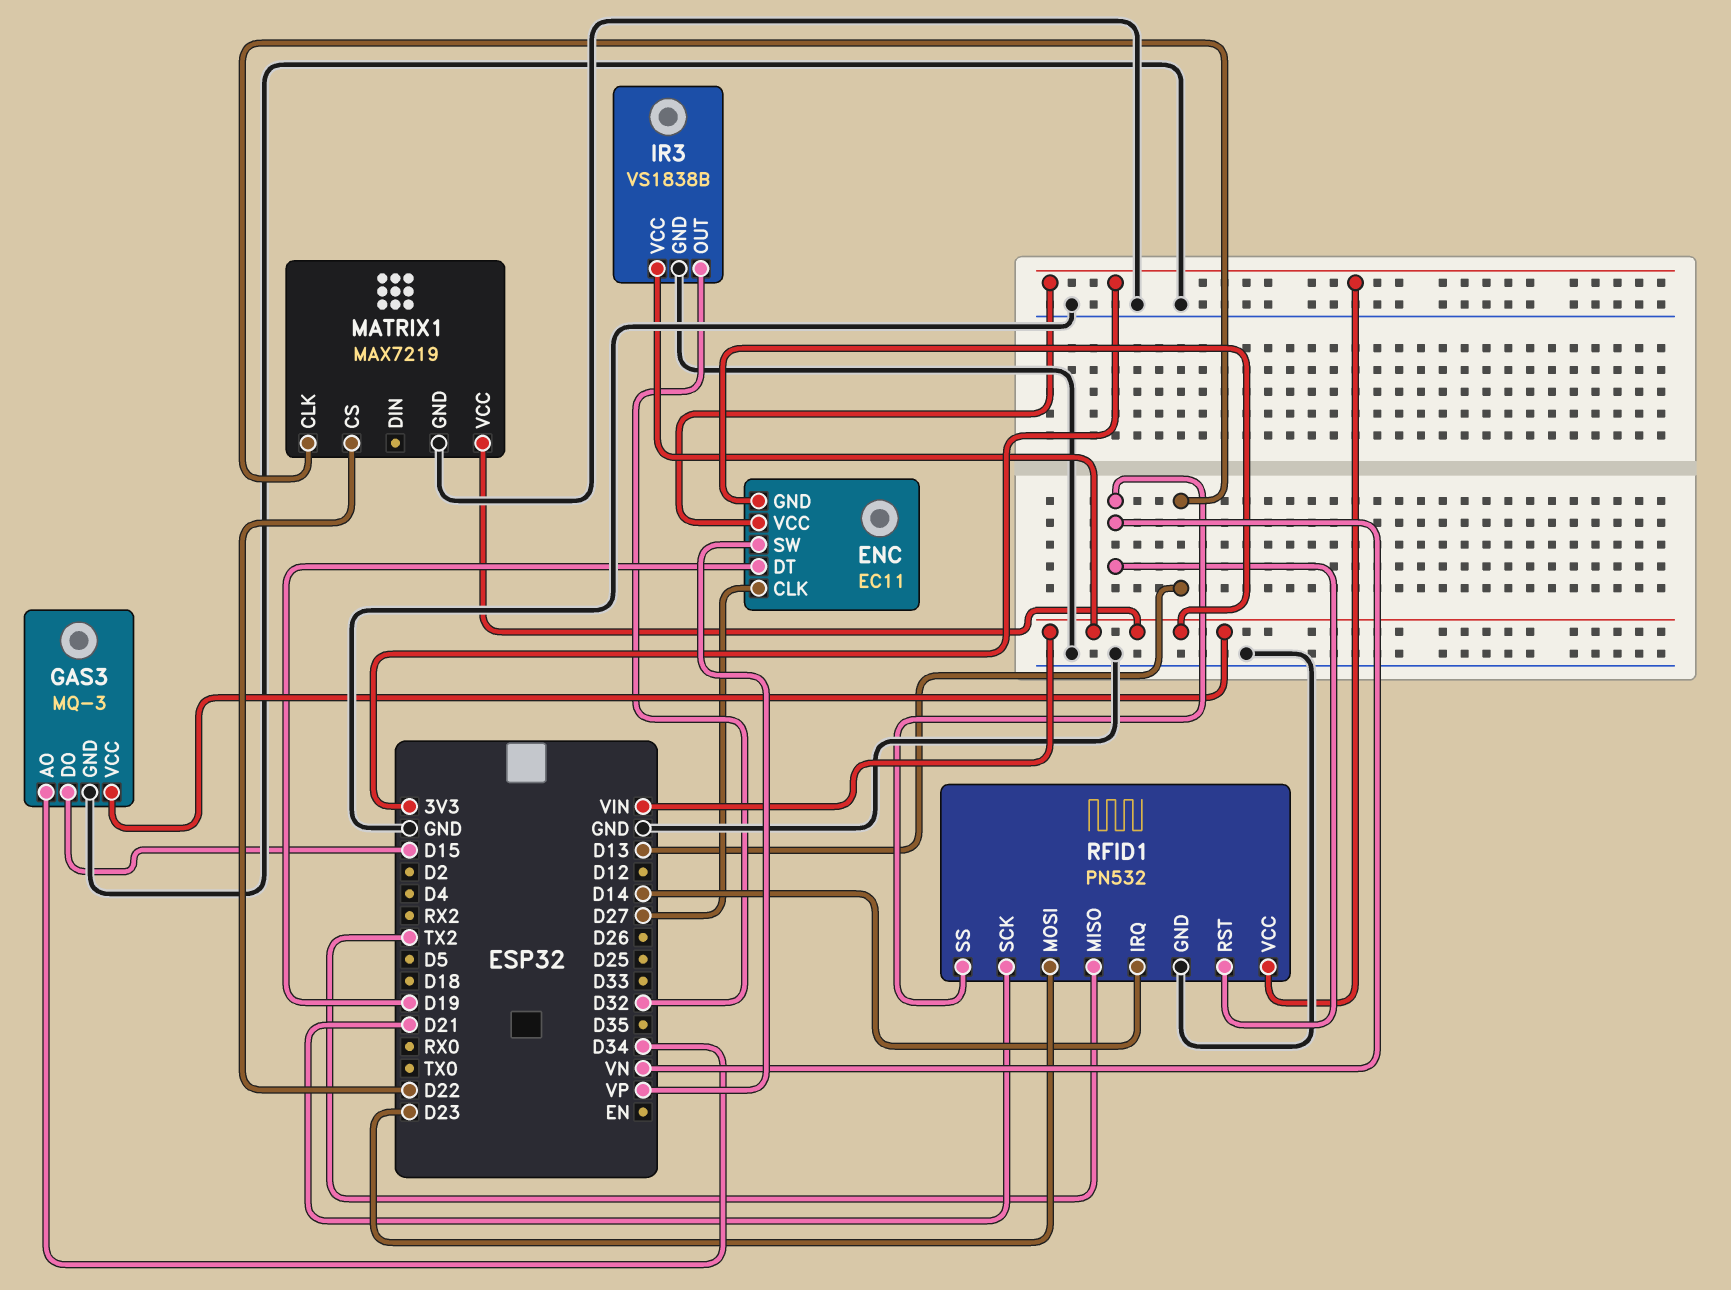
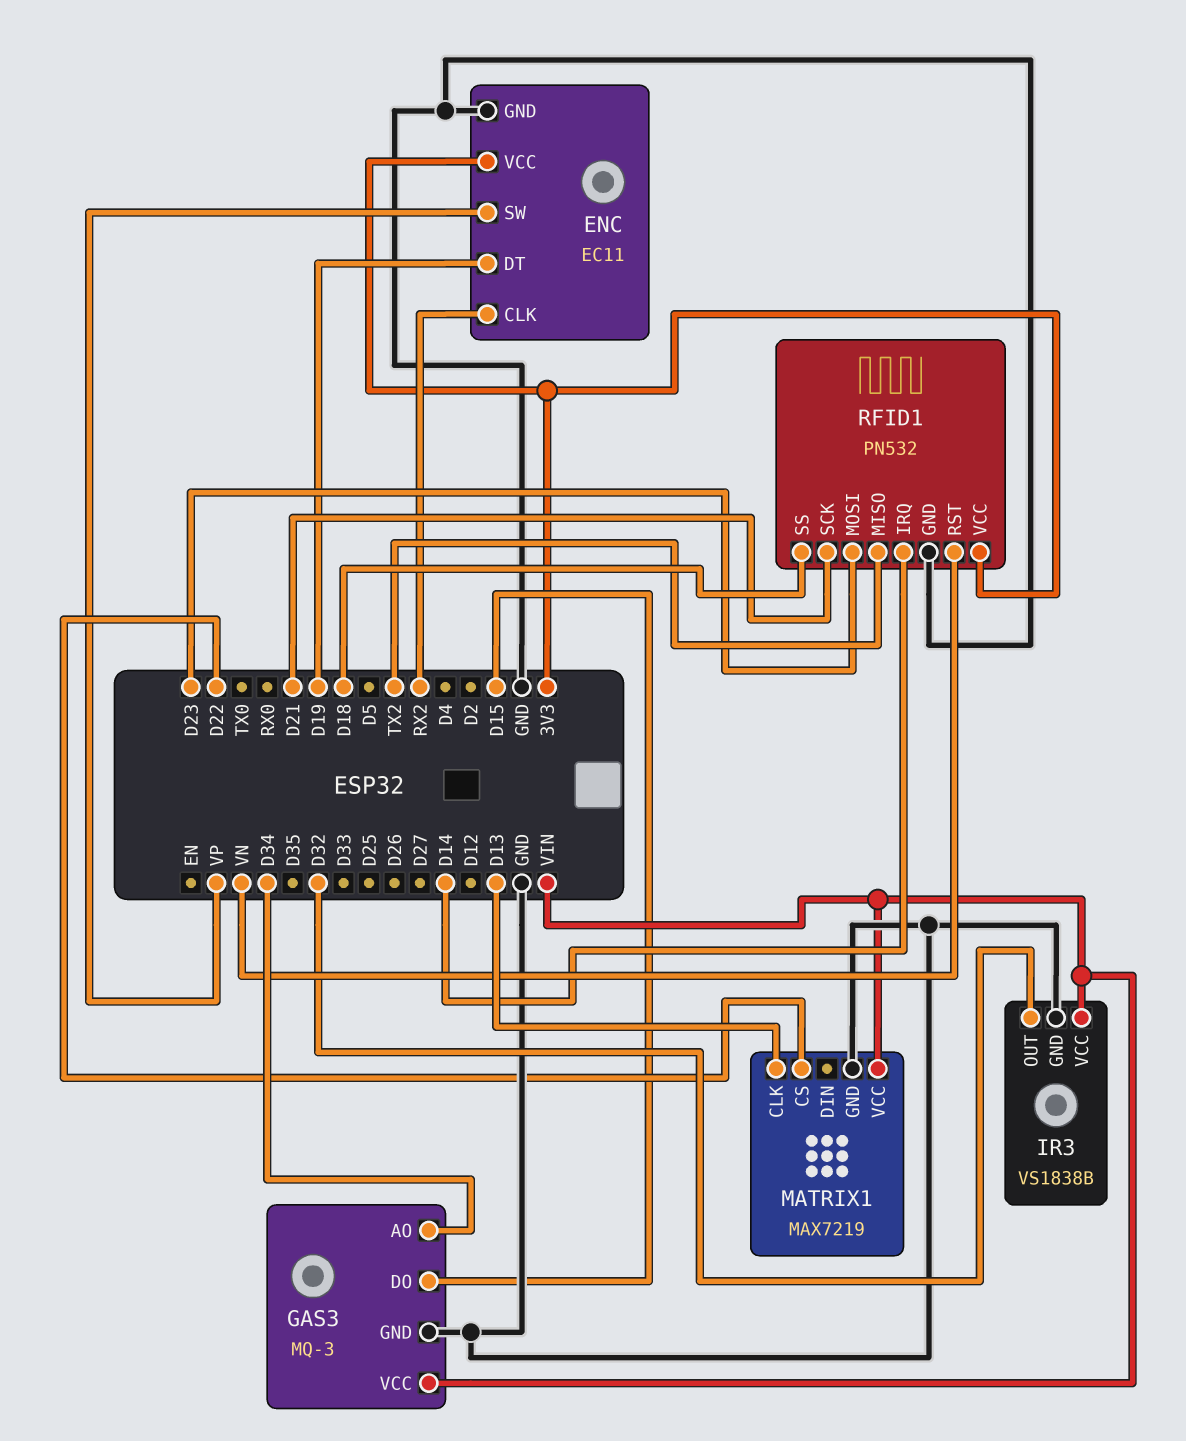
ENC pin CLK: D27 -> RX2
ENC pin GND: VIN -> GND
RFID1 pin SS: VN -> D18

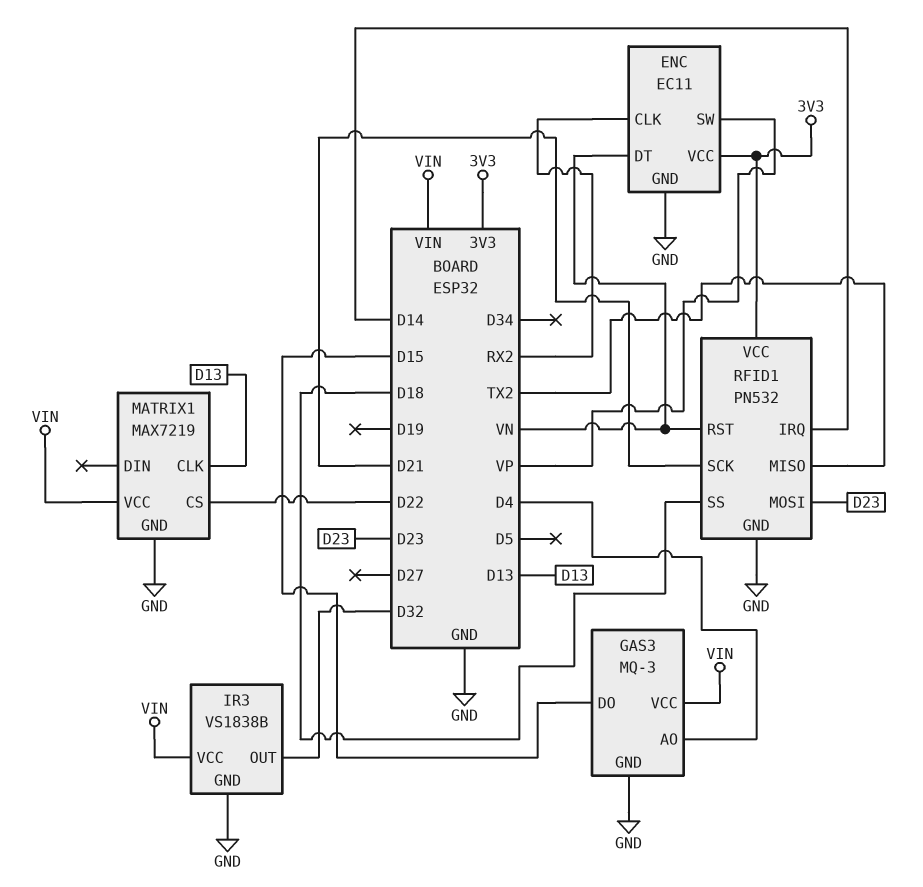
ENC pin DT: D19 -> VN
GAS3 pin AO: D34 -> D4

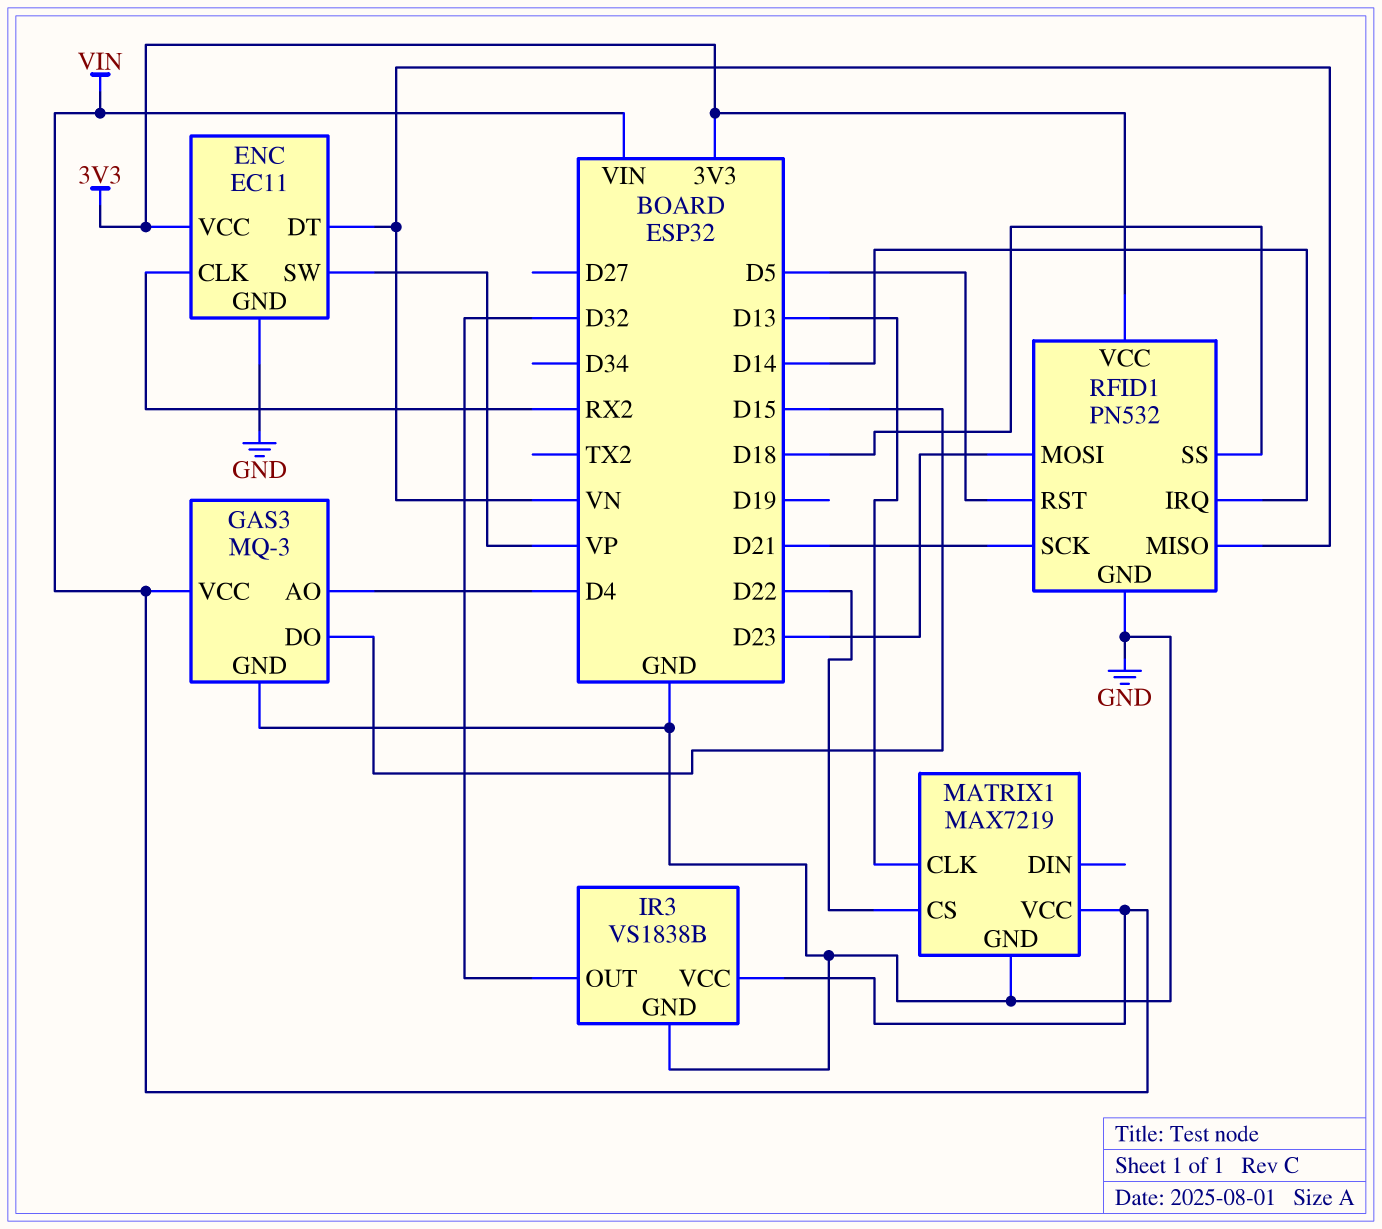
RFID1 pin MISO: TX2 -> VN
RFID1 pin RST: VN -> D5

